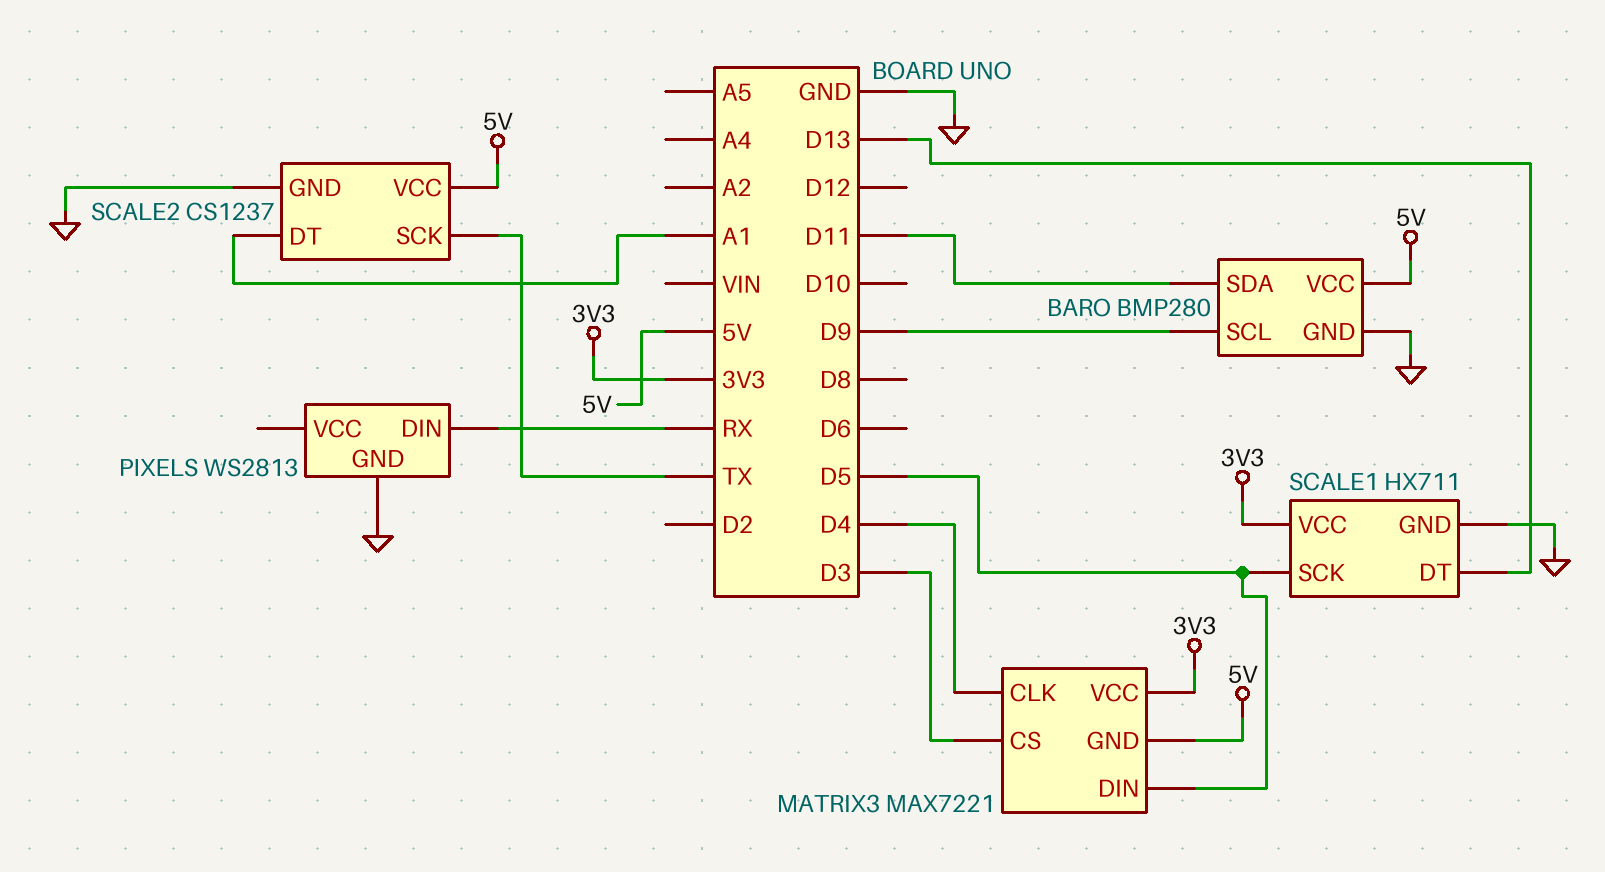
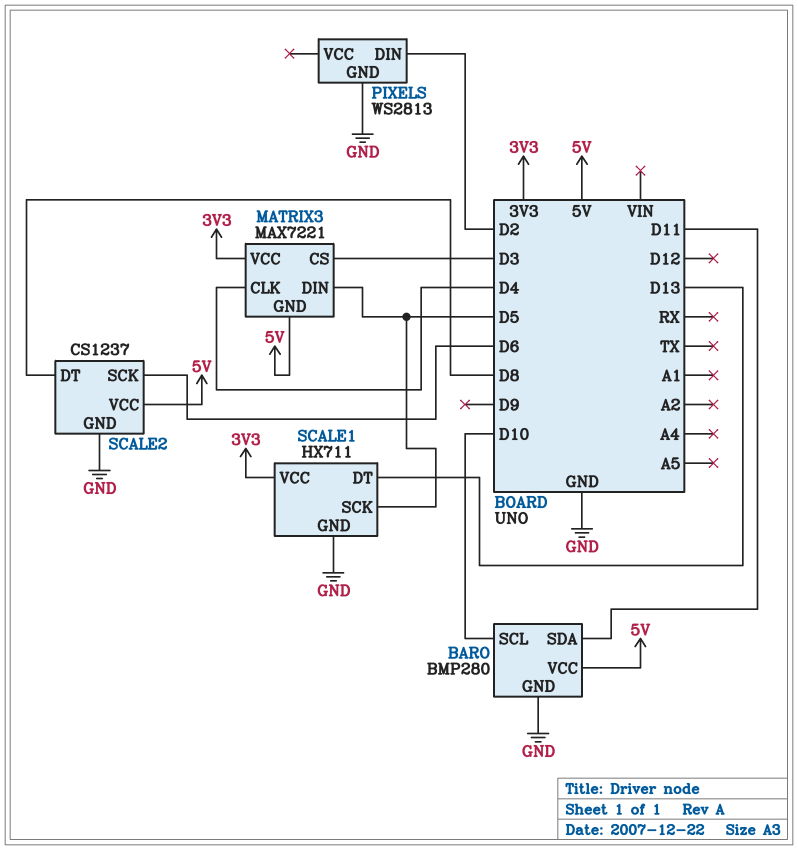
BARO pin SCL: D9 -> D10
PIXELS pin DIN: RX -> D2
SCALE2 pin DT: A1 -> D8
SCALE2 pin SCK: TX -> D6

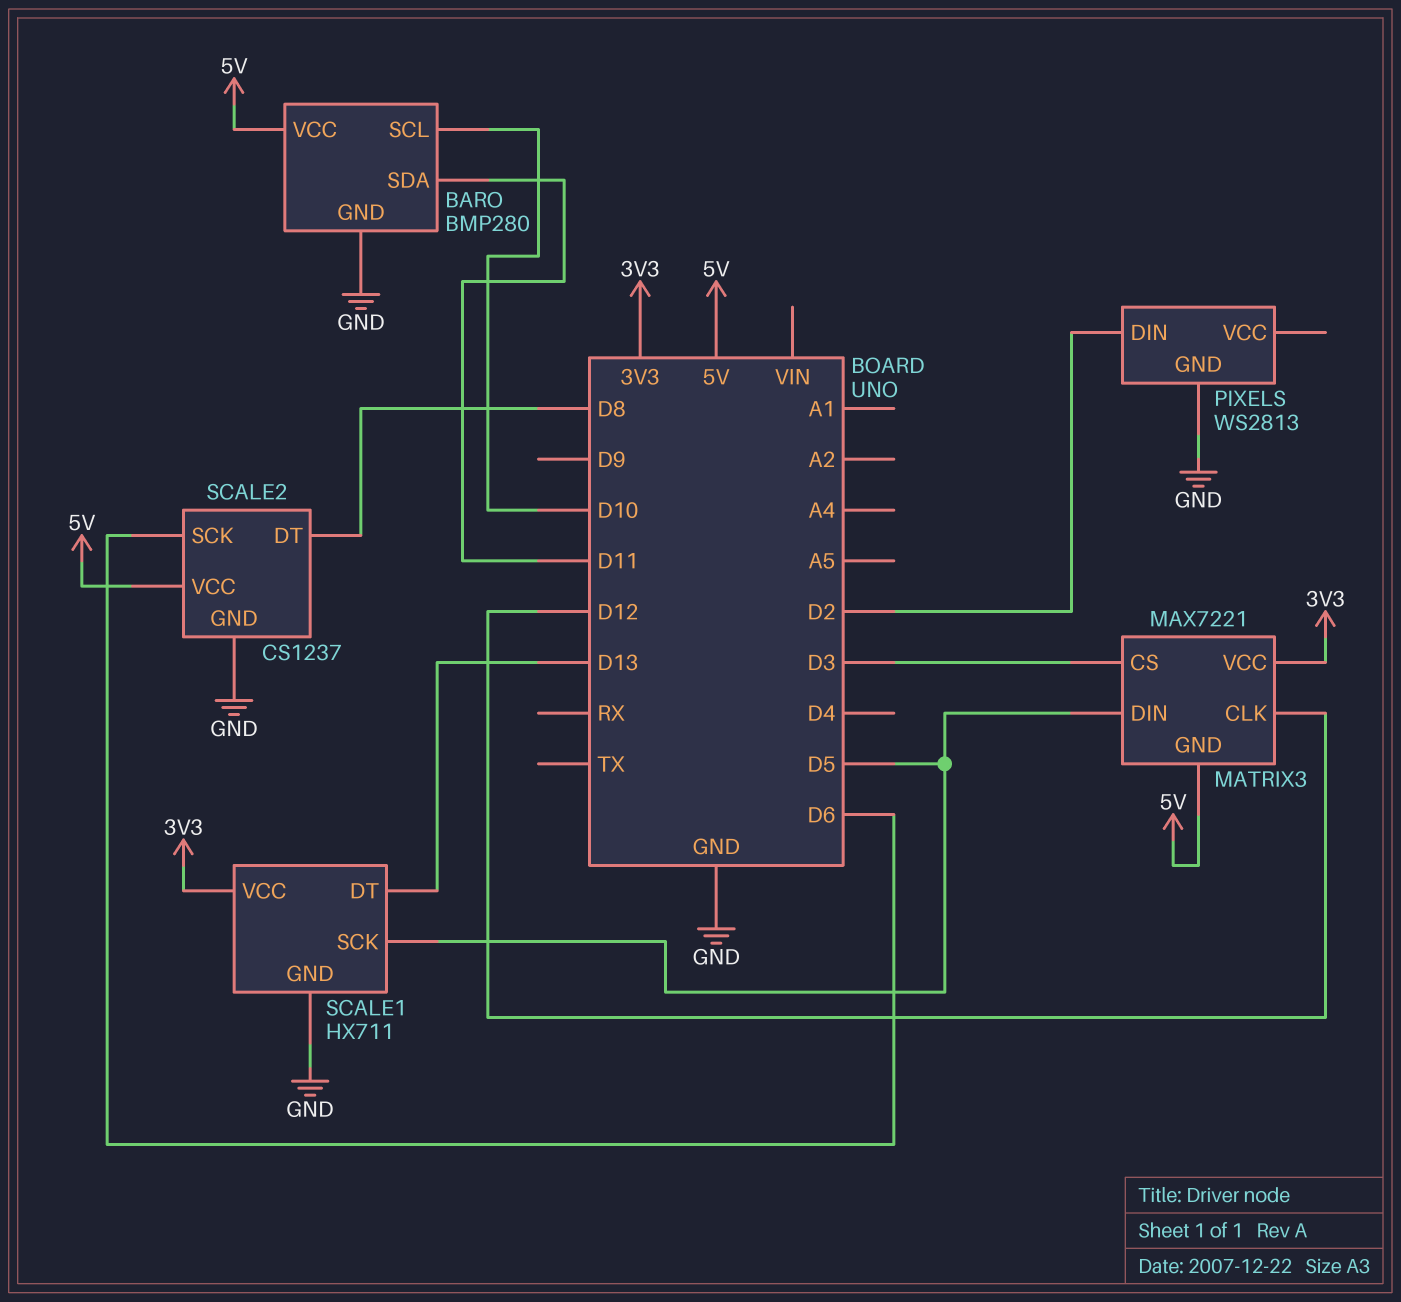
MATRIX3 pin CLK: D4 -> D12

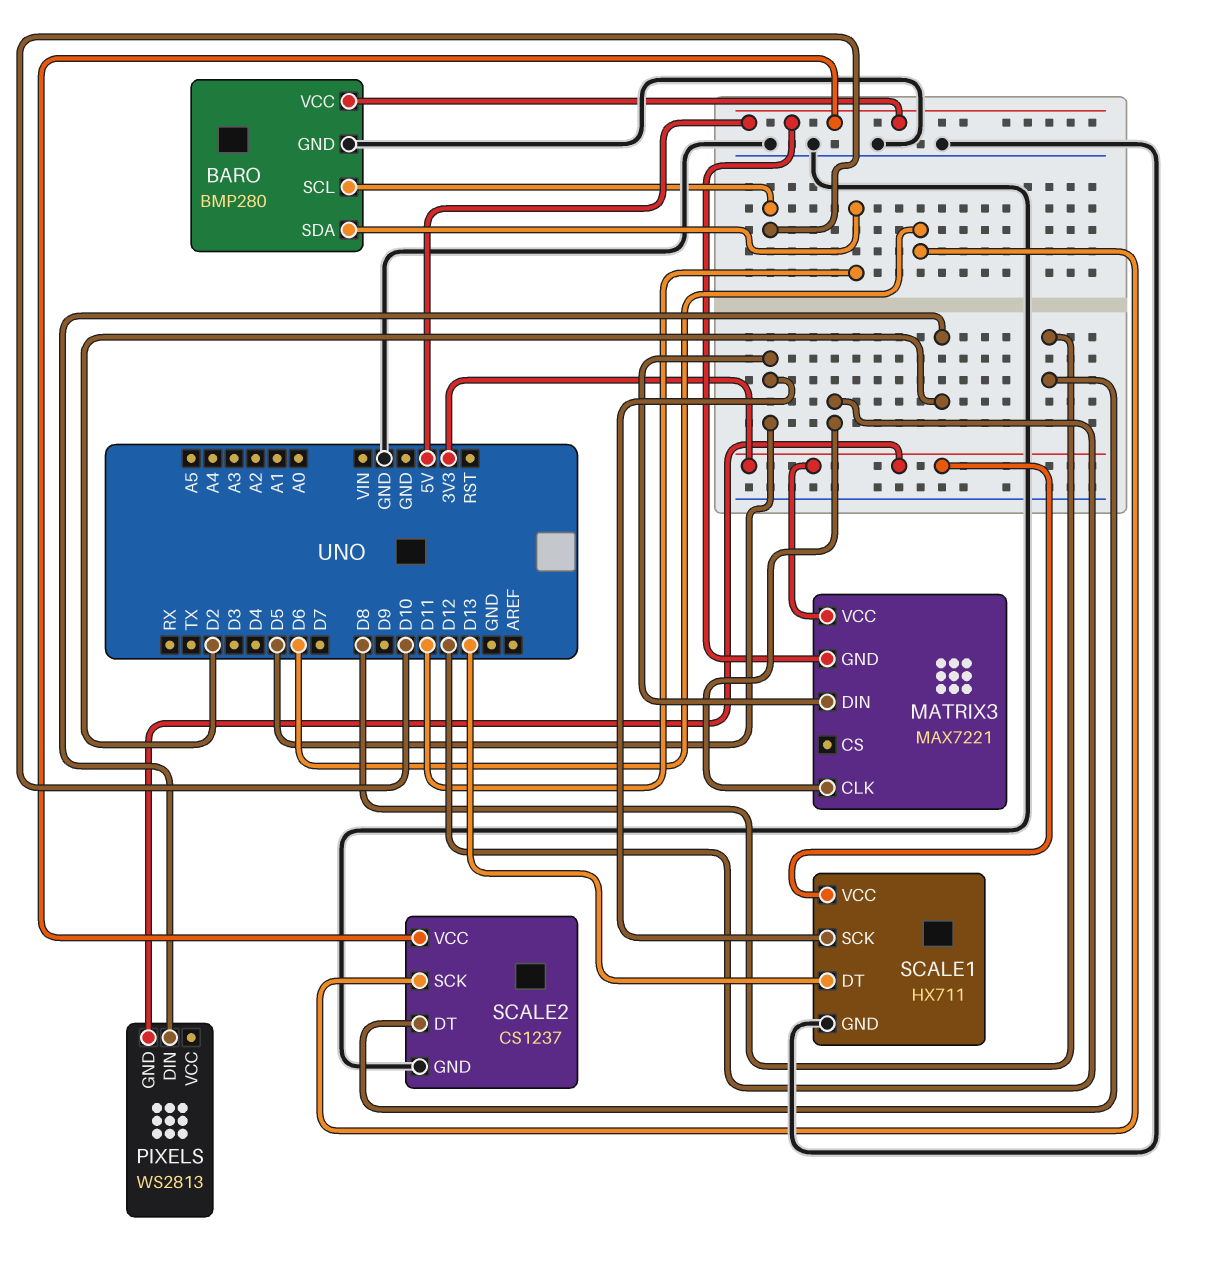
MATRIX3 pin CS: D3 -> none
PIXELS pin GND: GND -> 3V3

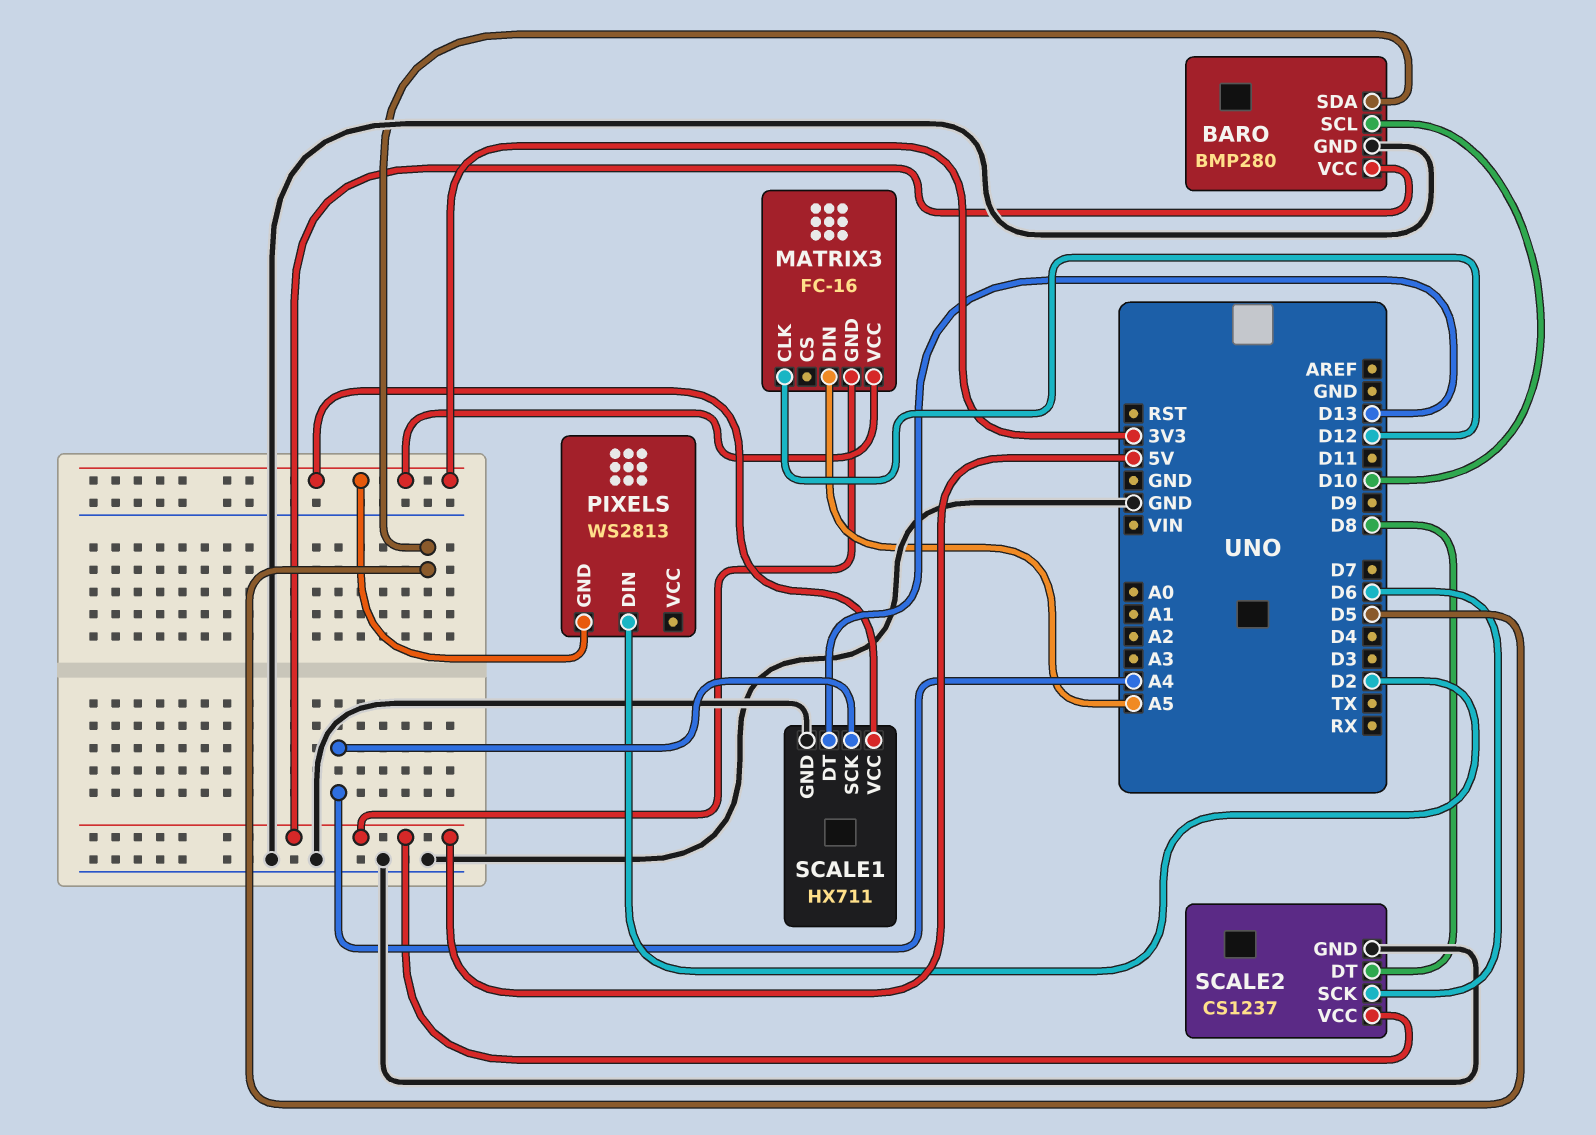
BARO pin SDA: D11 -> D5
MATRIX3: MAX7221 -> FC-16
MATRIX3 pin DIN: D5 -> A5
SCALE1 pin SCK: D5 -> A4

